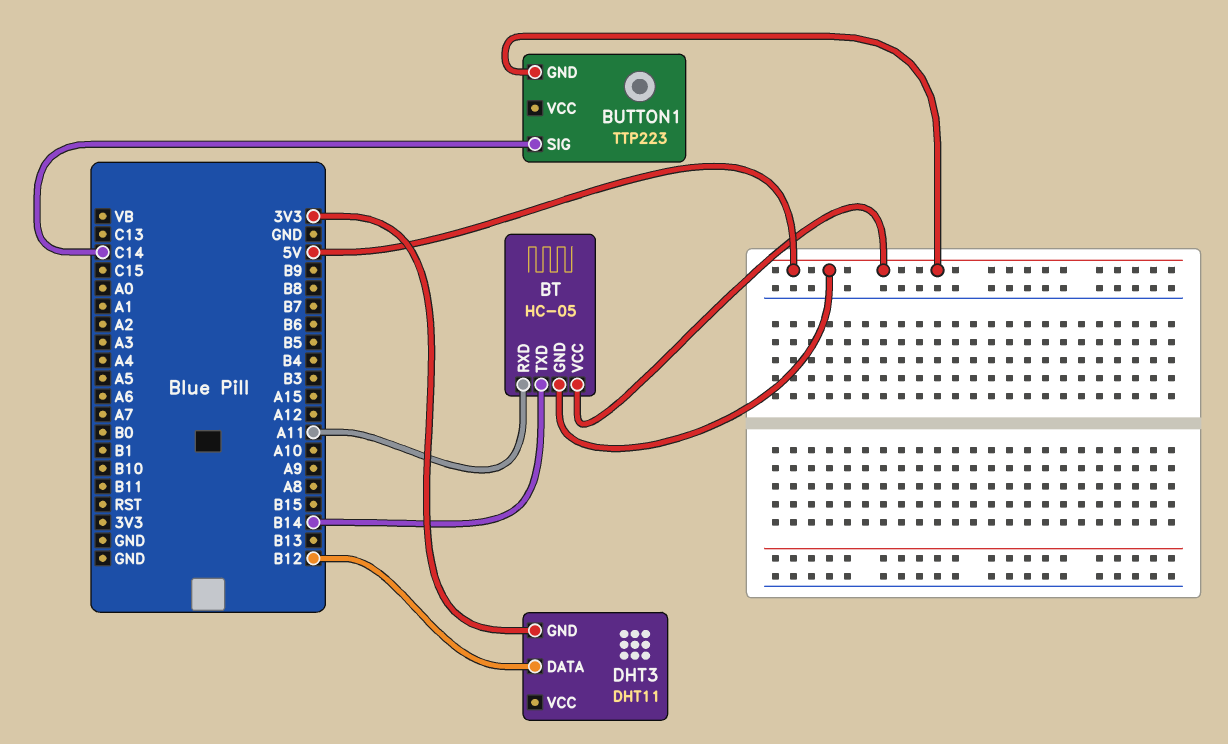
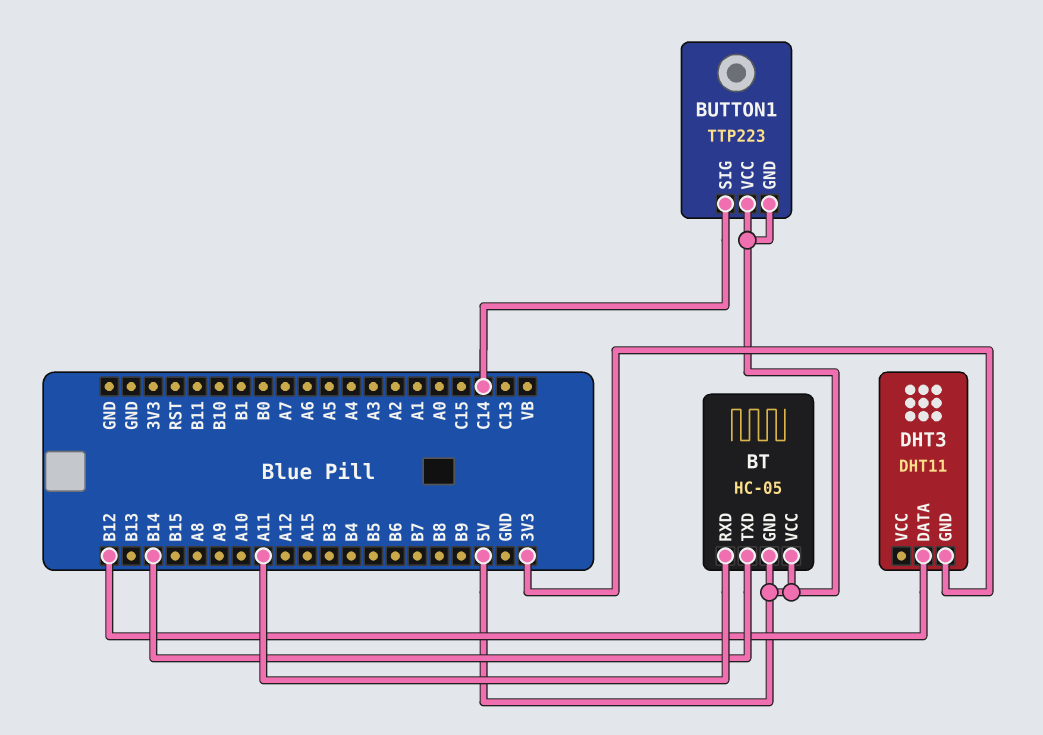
BUTTON1 pin VCC: none -> 5V

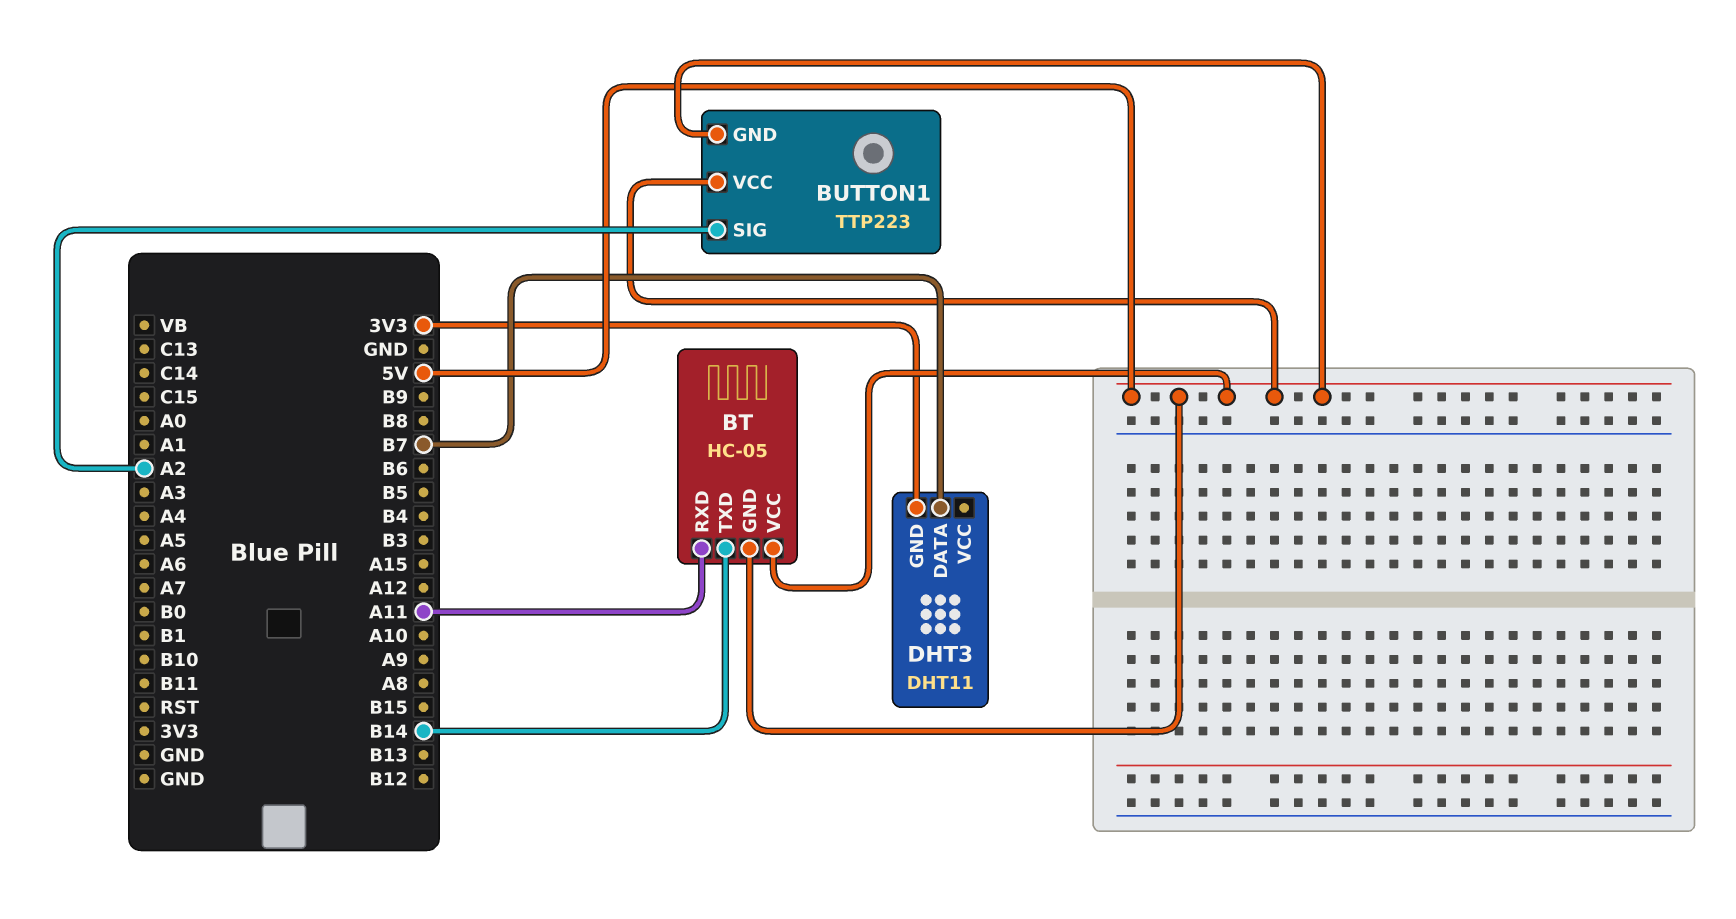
BUTTON1 pin SIG: C14 -> A2
DHT3 pin DATA: B12 -> B7

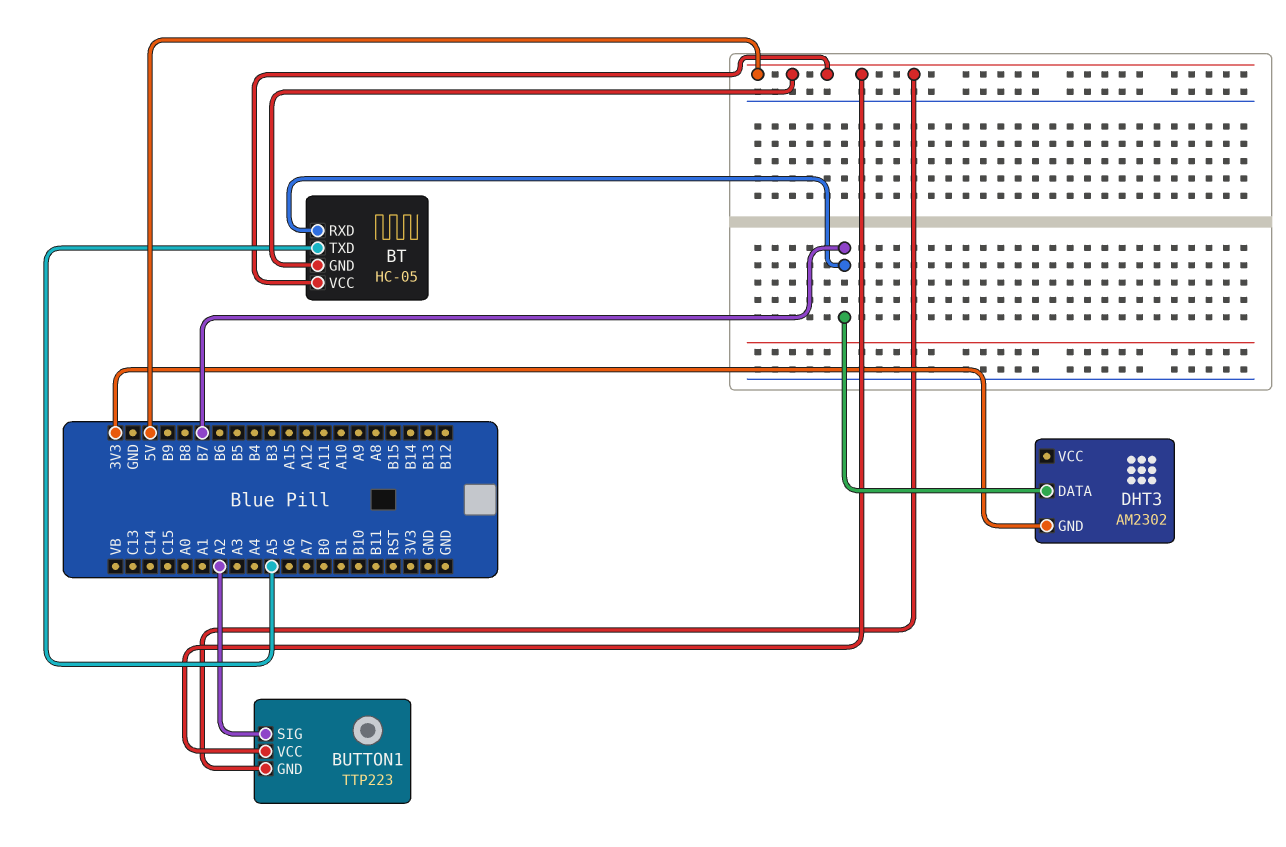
BT pin RXD: A11 -> B7
BT pin TXD: B14 -> A5
DHT3: DHT11 -> AM2302

